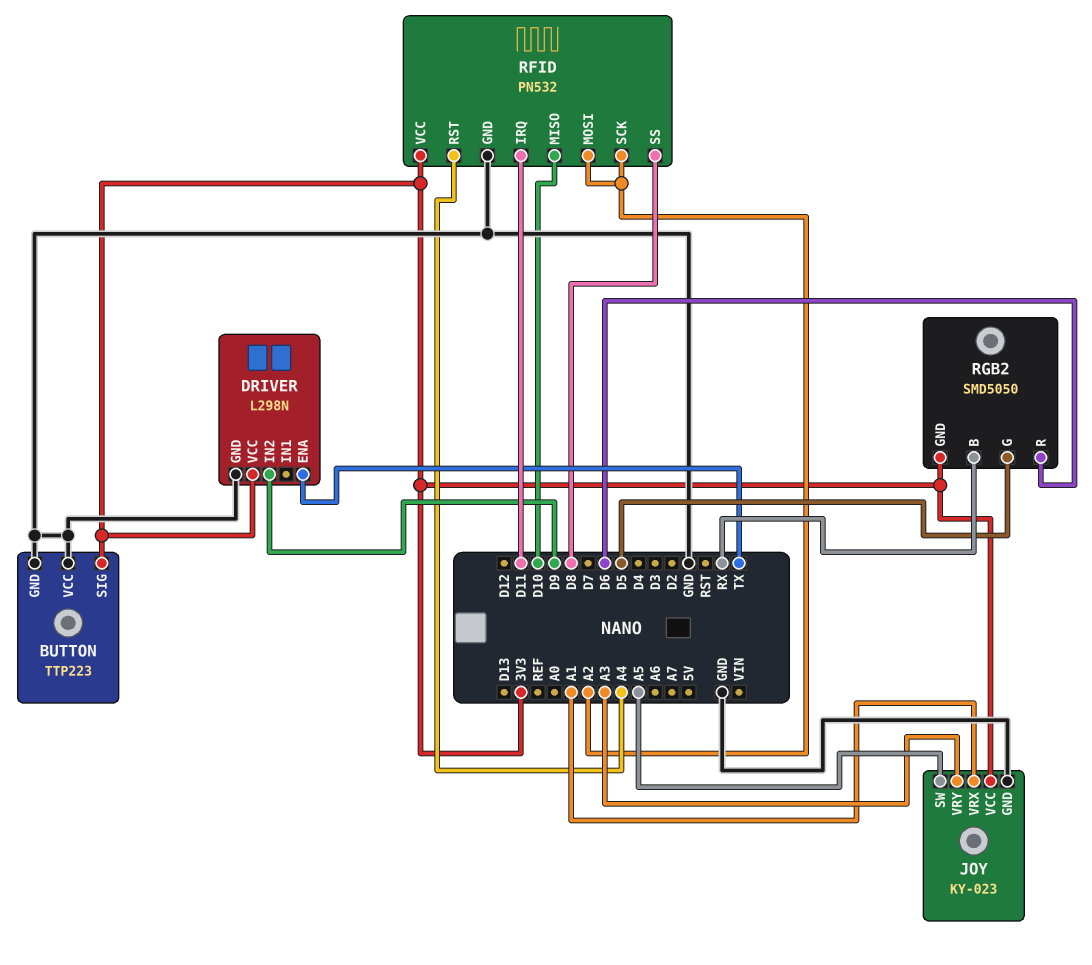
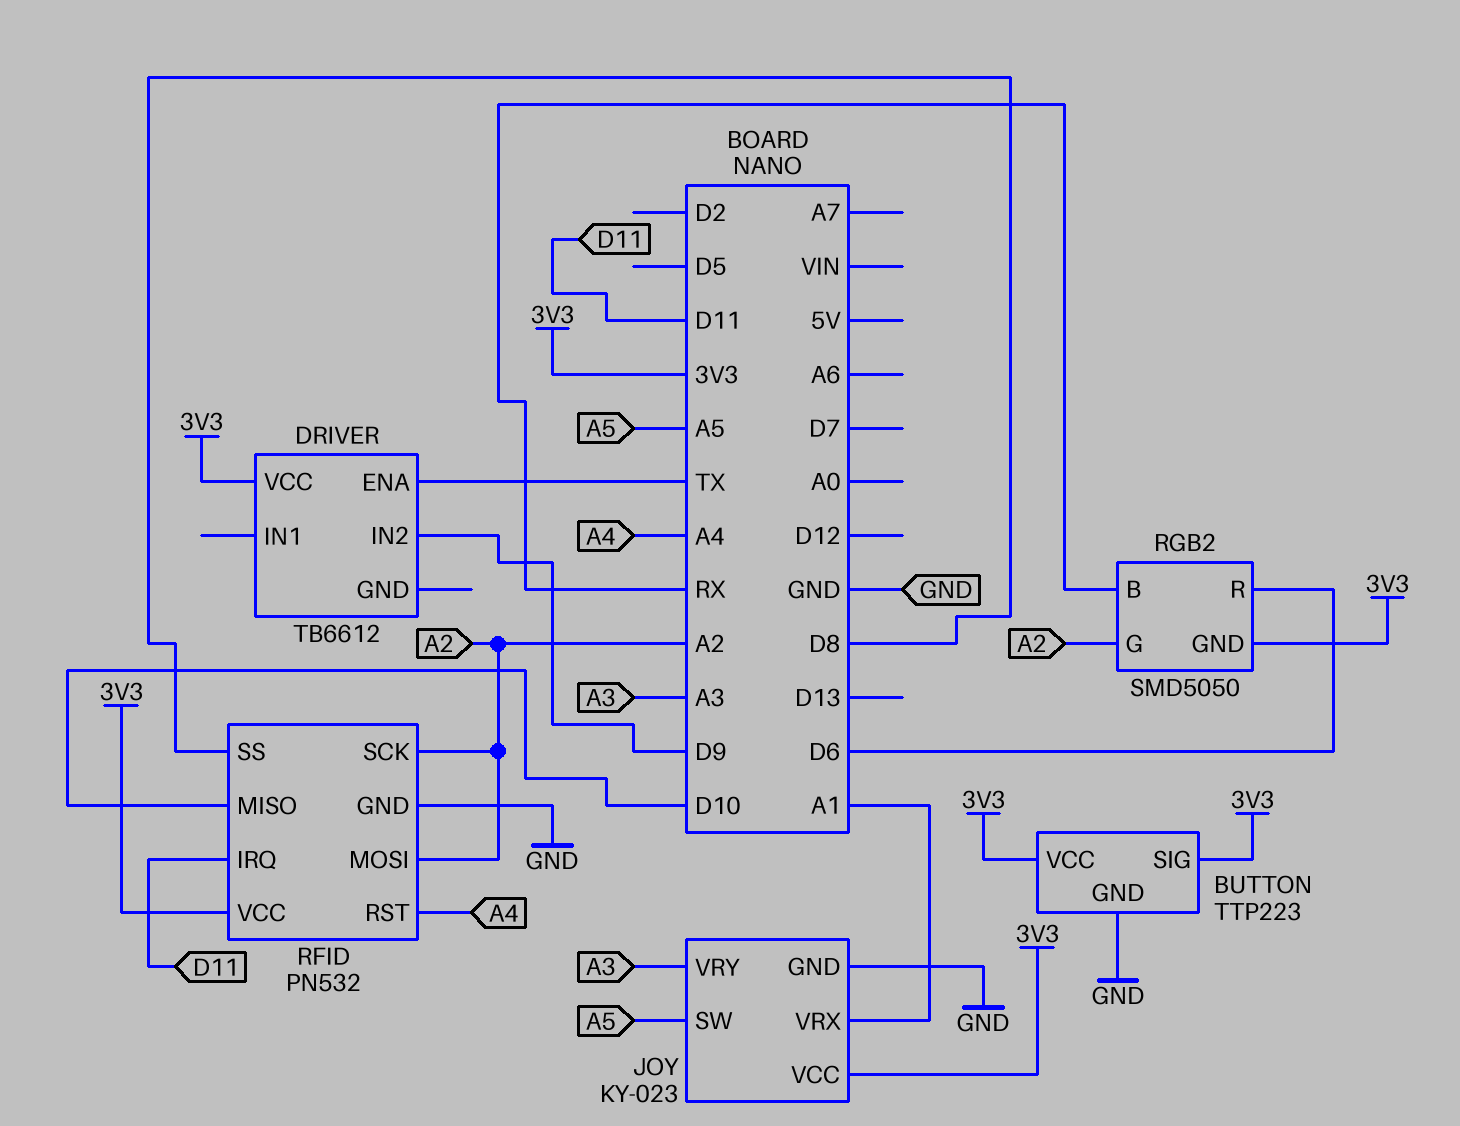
BUTTON pin VCC: GND -> 3V3
DRIVER: L298N -> TB6612
DRIVER pin GND: GND -> none
RGB2 pin G: D5 -> A2

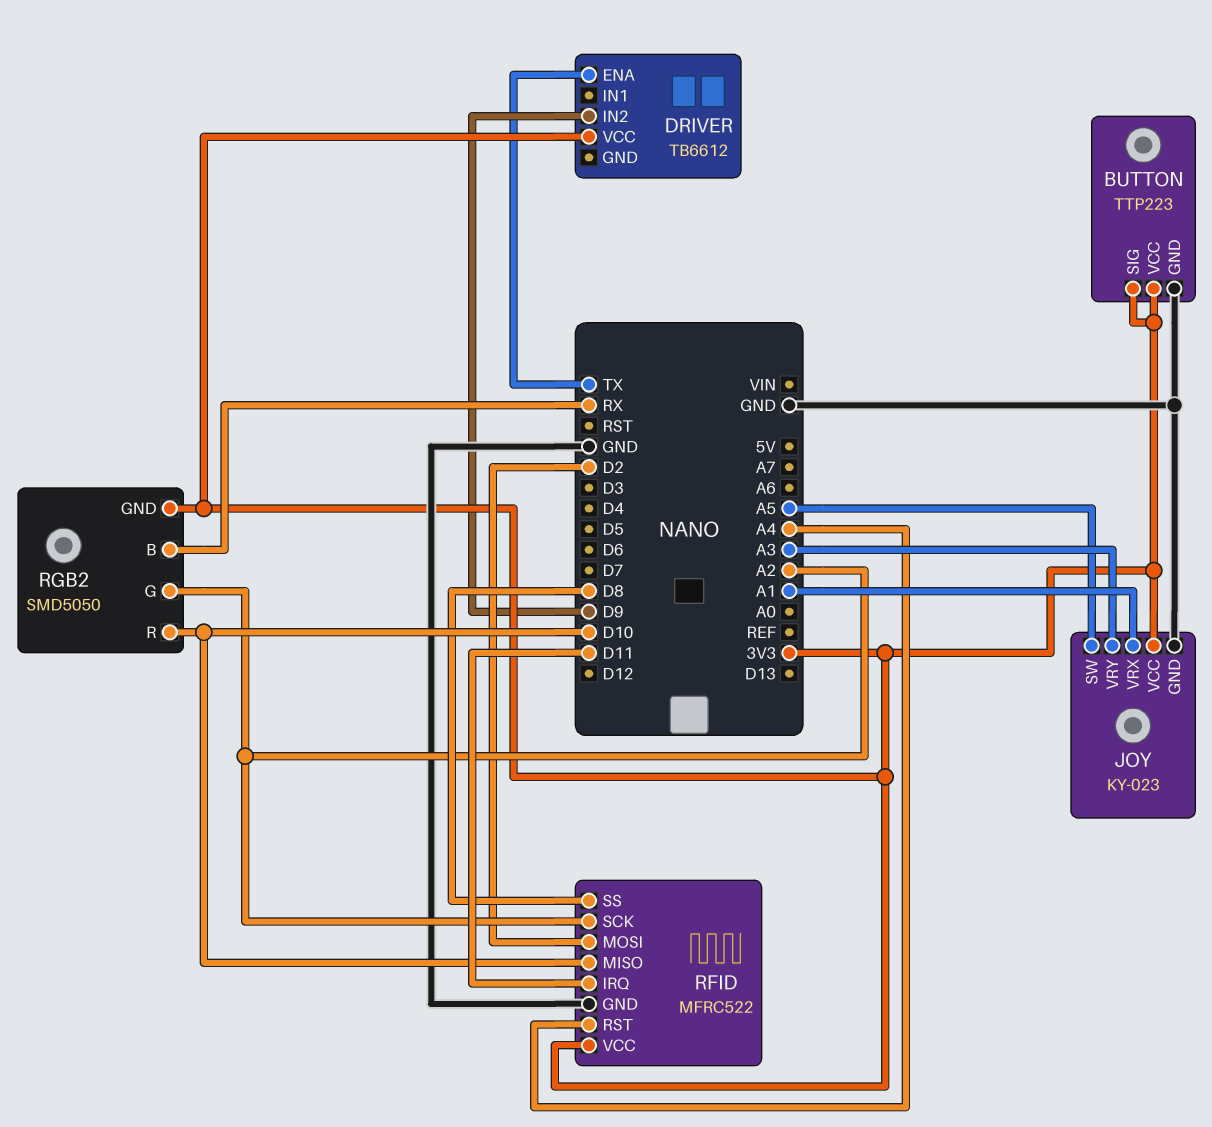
RFID: PN532 -> MFRC522
RFID pin MOSI: A2 -> D2
RGB2 pin R: D6 -> D10

